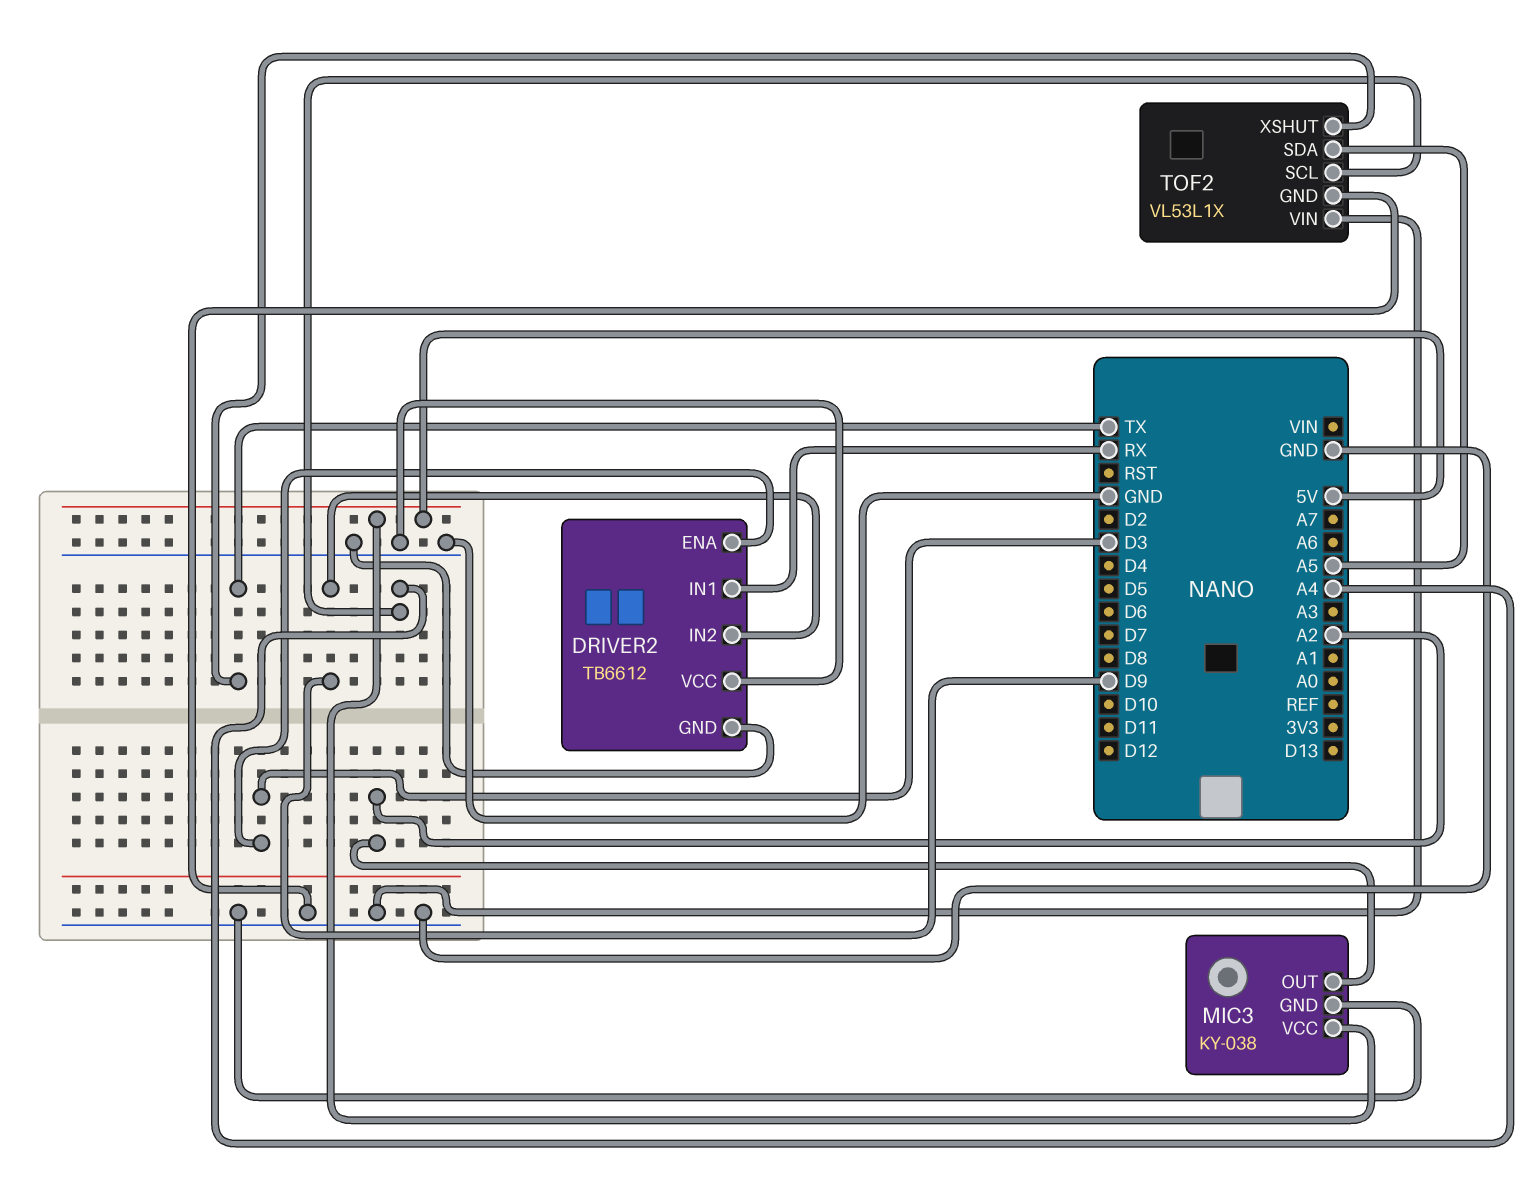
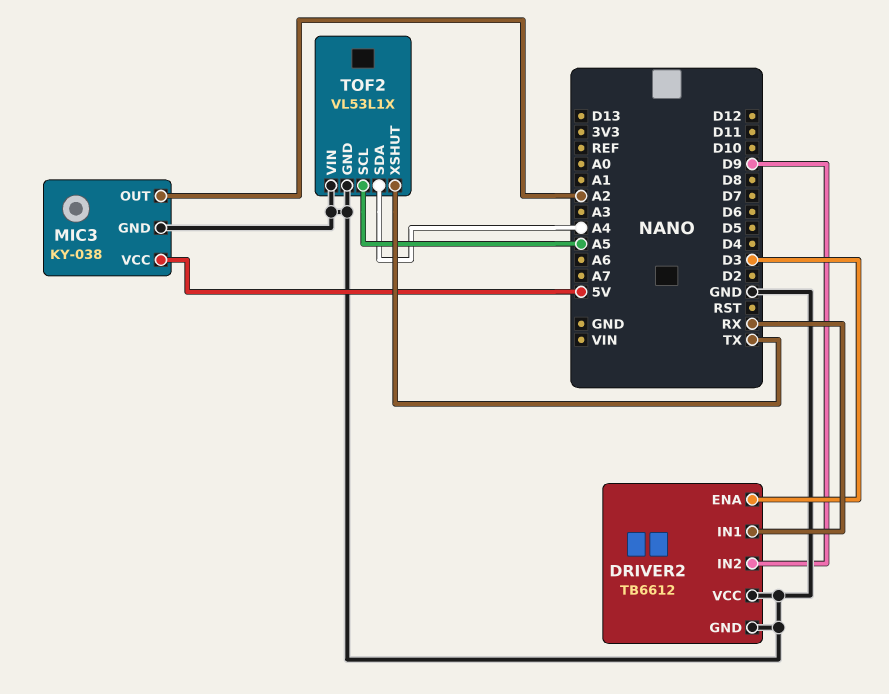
TOF2 pin SCL: A4 -> A5
TOF2 pin SDA: A5 -> A4

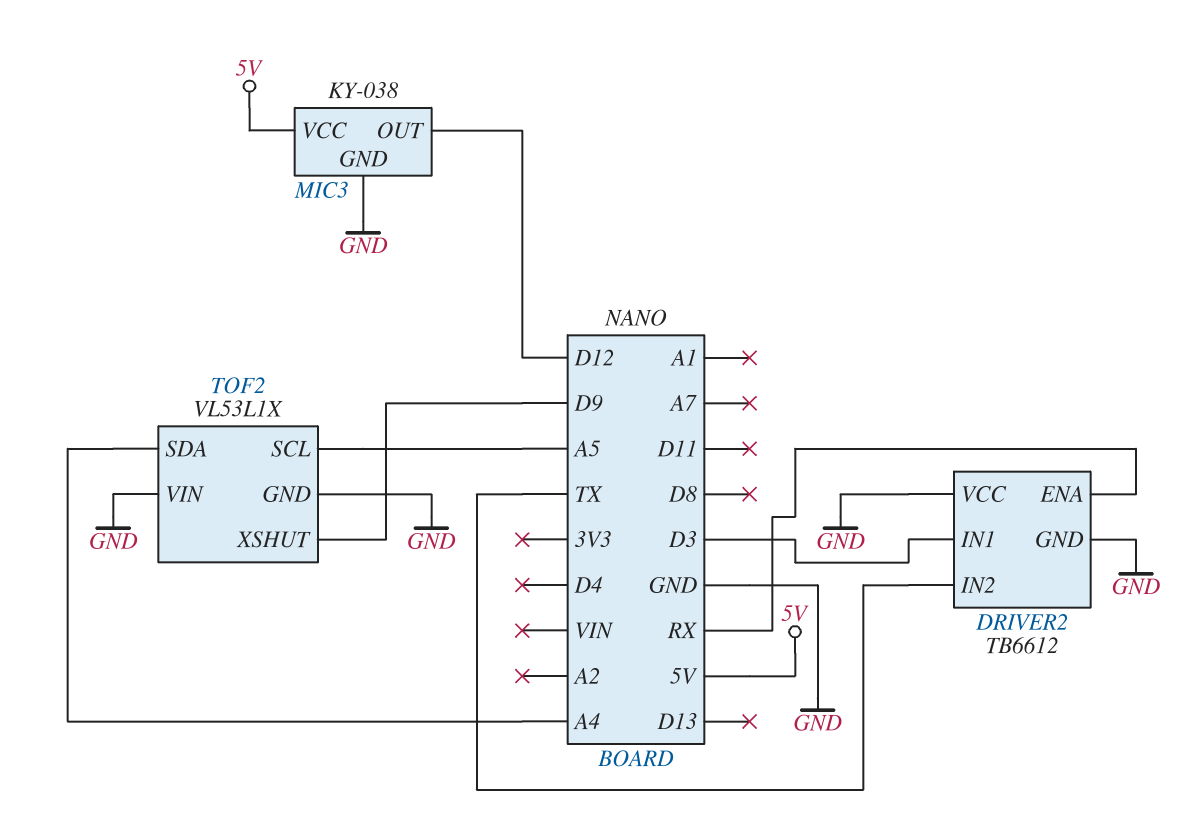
DRIVER2 pin ENA: D3 -> RX
DRIVER2 pin IN1: RX -> D3
DRIVER2 pin IN2: D9 -> TX
MIC3 pin OUT: A2 -> D12
TOF2 pin XSHUT: TX -> D9

